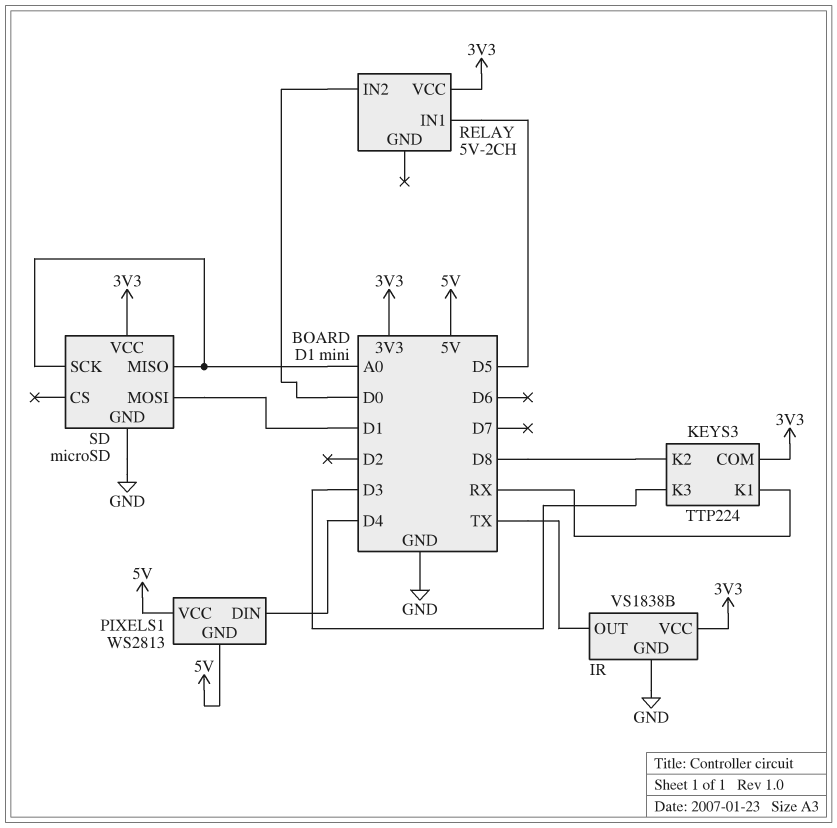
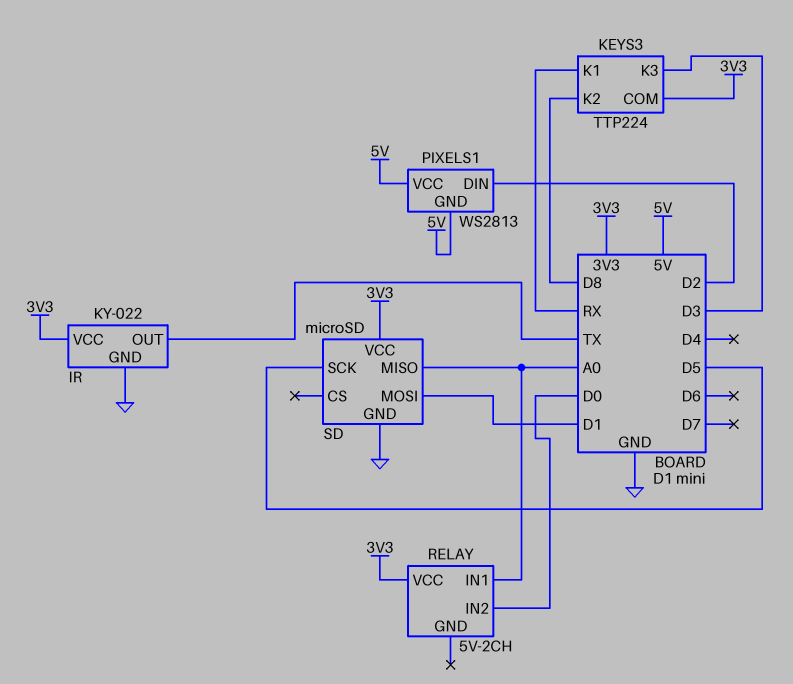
IR: VS1838B -> KY-022
PIXELS1 pin DIN: D4 -> D2
RELAY pin IN1: D5 -> A0
SD pin SCK: A0 -> D5

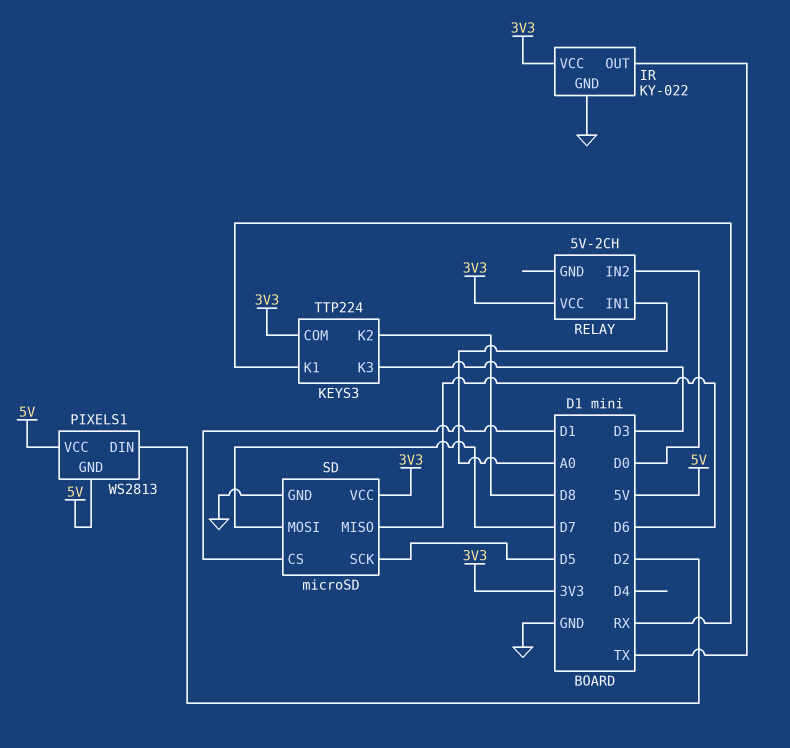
SD pin CS: none -> D1
SD pin MISO: A0 -> D6
SD pin MOSI: D1 -> D7

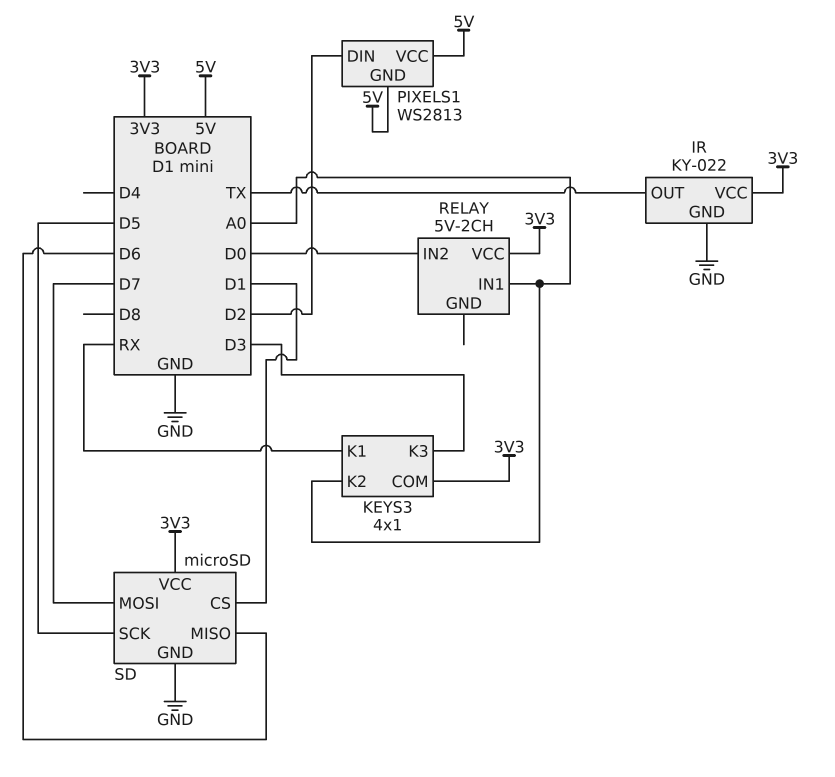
KEYS3: TTP224 -> 4x1
KEYS3 pin K2: D8 -> A0

